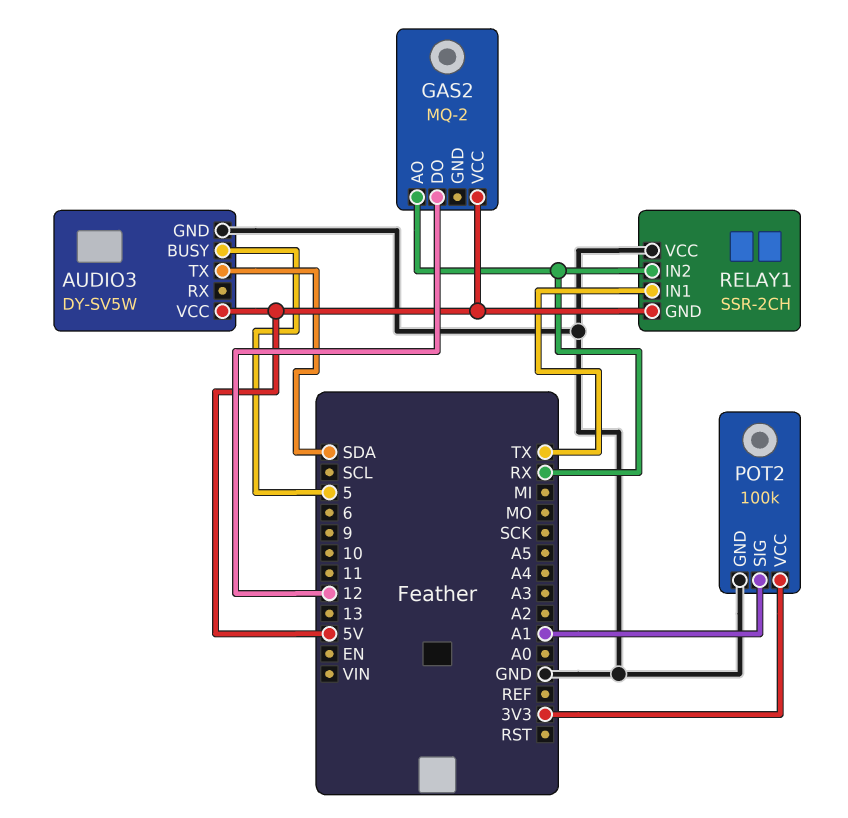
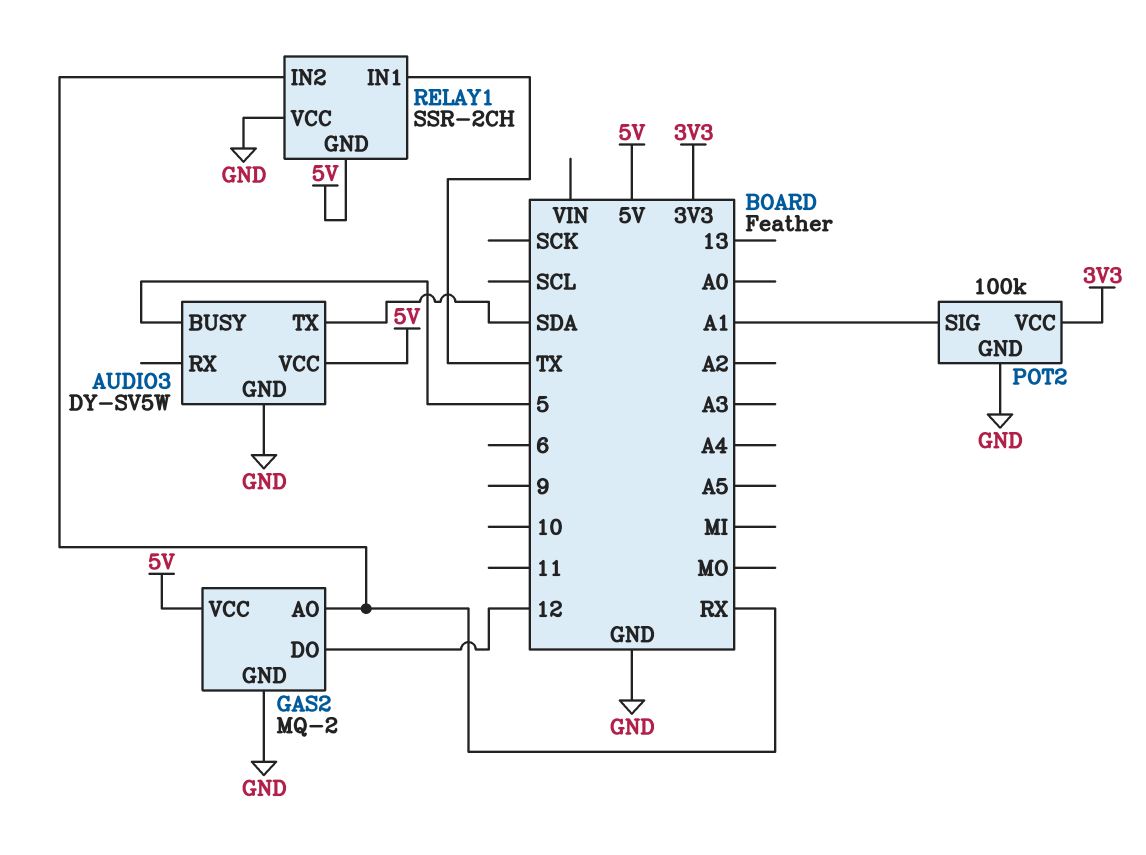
GAS2 pin GND: none -> GND

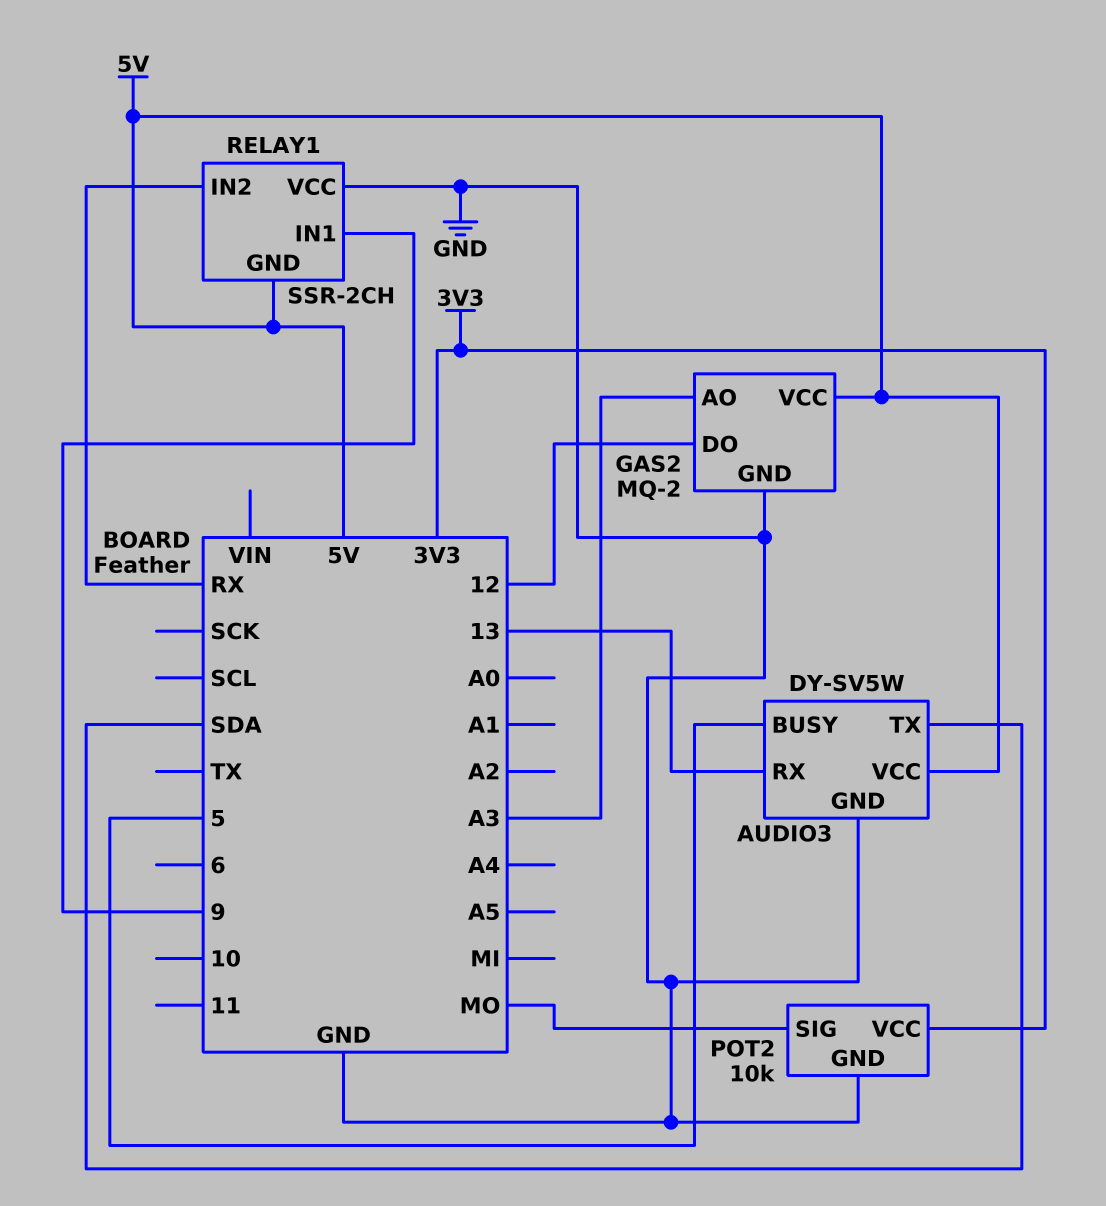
AUDIO3 pin RX: none -> 13
GAS2 pin AO: RX -> A3
POT2: 100k -> 10k
POT2 pin SIG: A1 -> MO
RELAY1 pin IN1: TX -> 9

